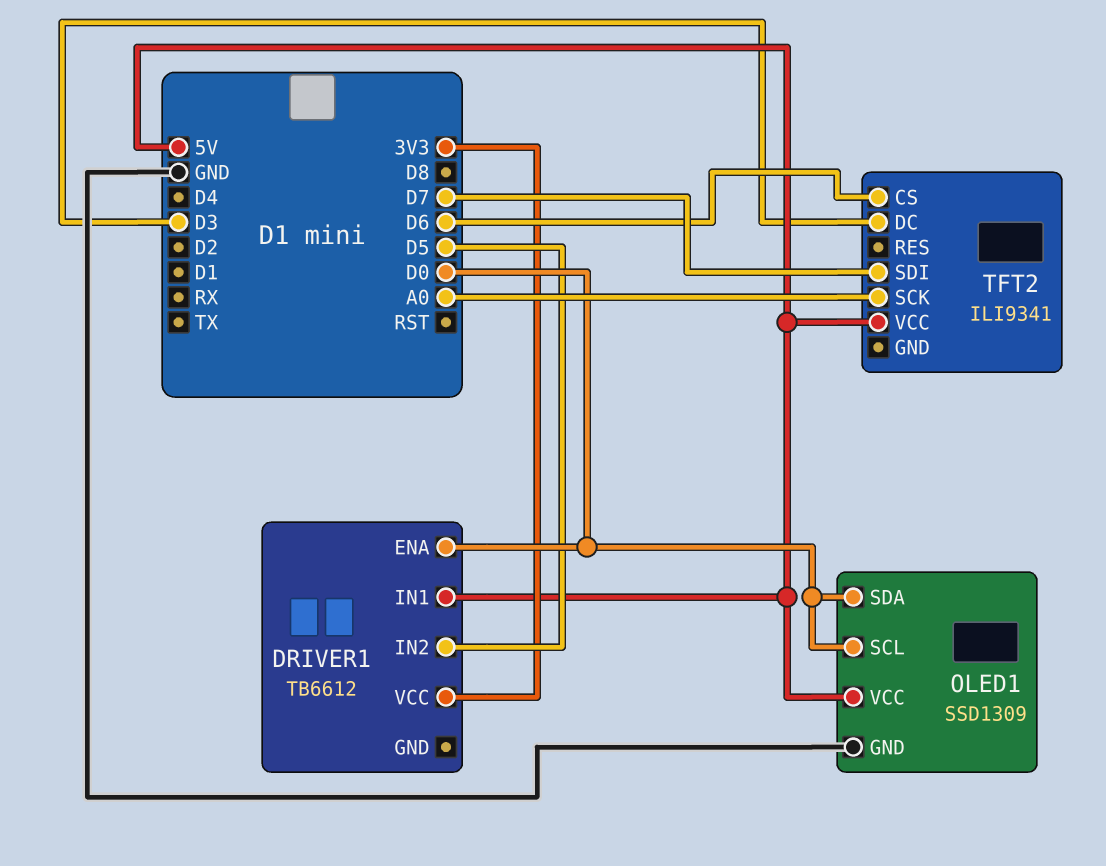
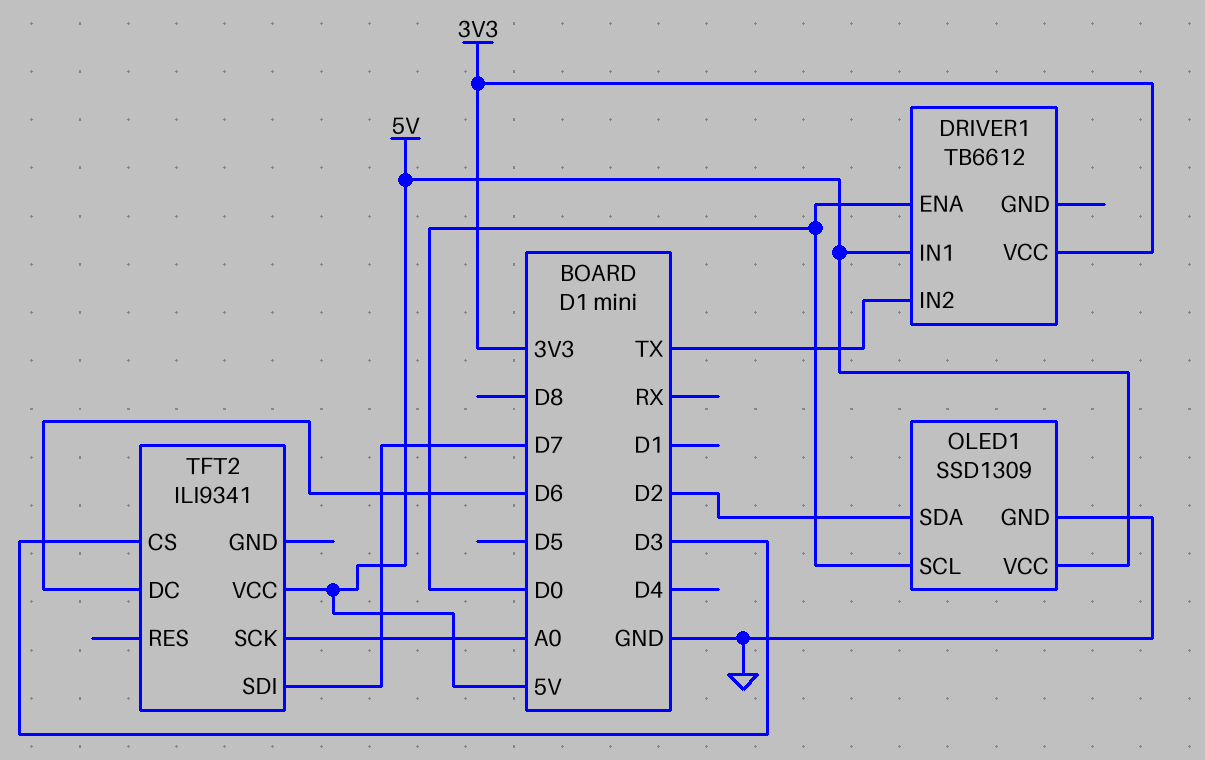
DRIVER1 pin IN2: D5 -> TX
OLED1 pin SDA: D0 -> D2
TFT2 pin CS: D6 -> D3
TFT2 pin DC: D3 -> D6

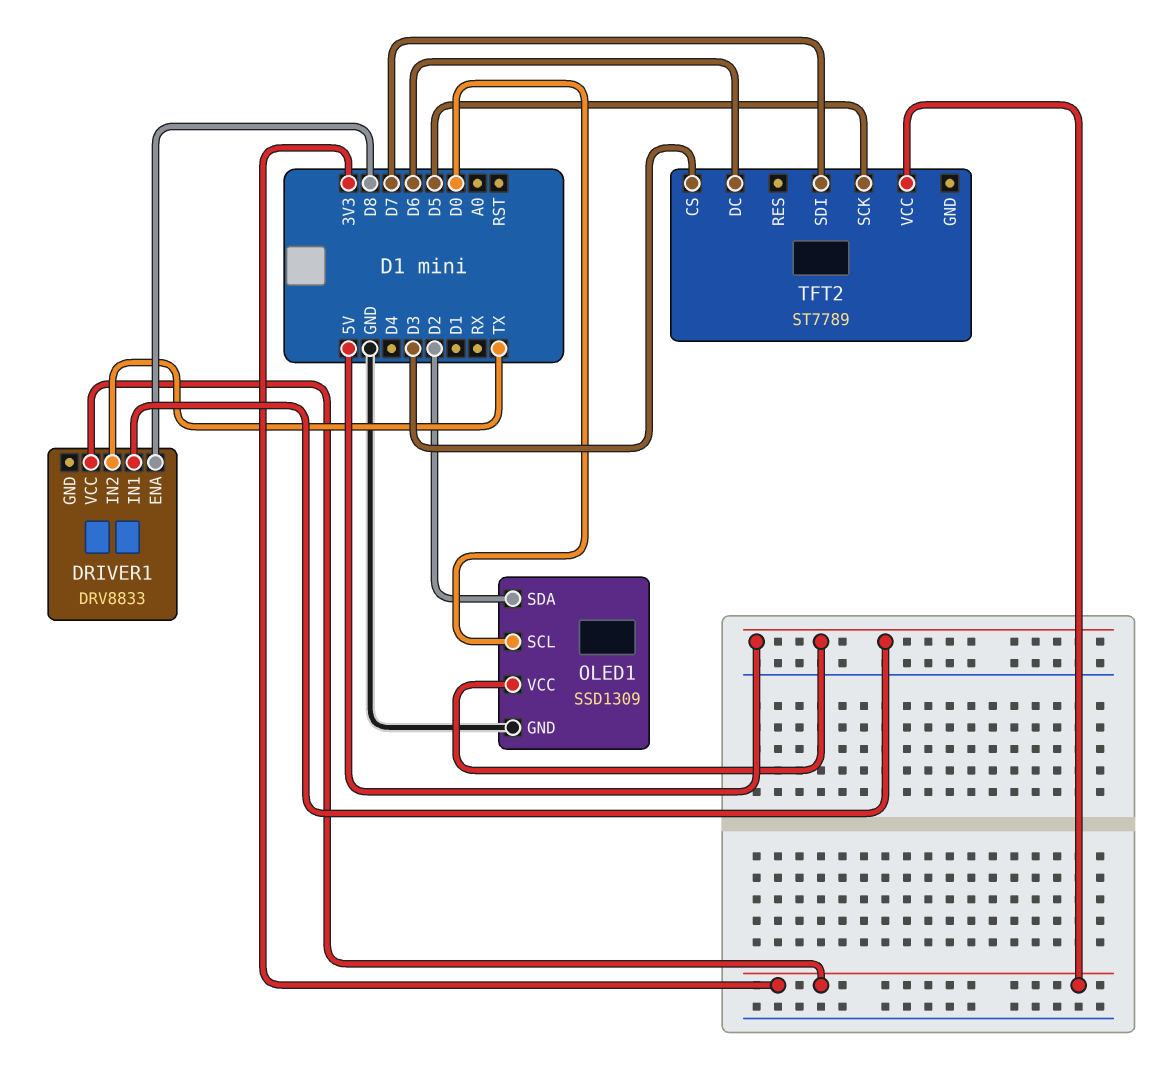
DRIVER1: TB6612 -> DRV8833
DRIVER1 pin ENA: D0 -> D8
TFT2: ILI9341 -> ST7789
TFT2 pin SCK: A0 -> D5
TFT2 pin VCC: 5V -> 3V3

